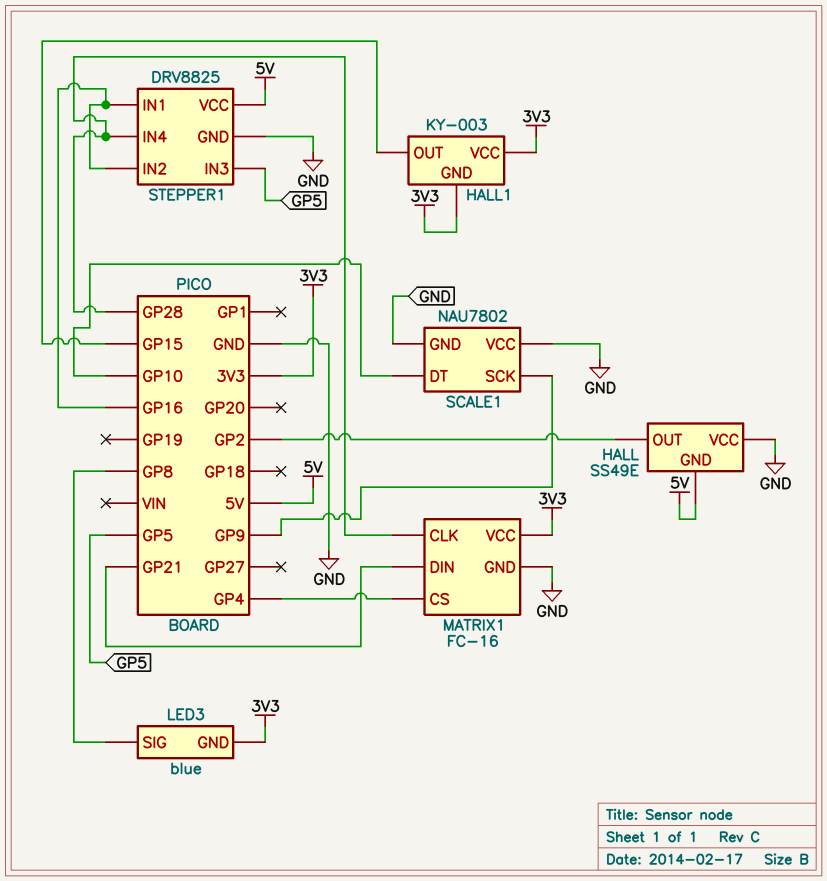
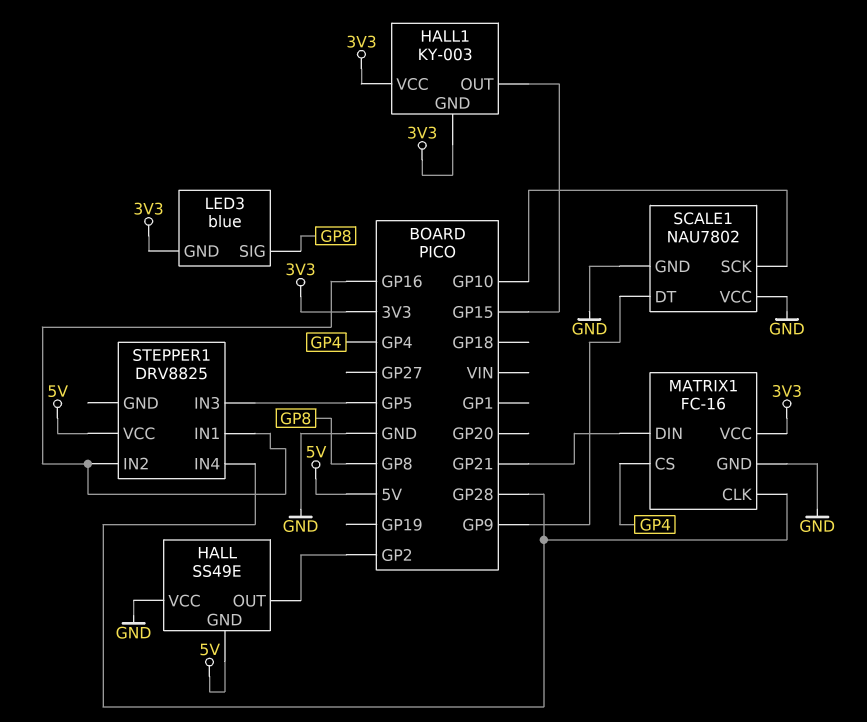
SCALE1 pin DT: GP10 -> GP9
SCALE1 pin SCK: GP9 -> GP10
STEPPER1 pin GND: GND -> none

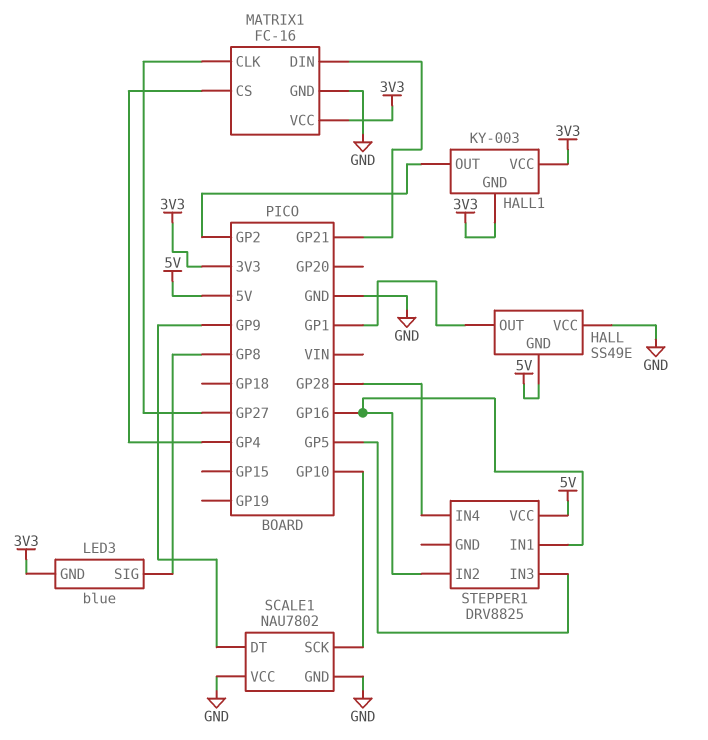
HALL pin OUT: GP2 -> GP1
HALL1 pin OUT: GP15 -> GP2
MATRIX1 pin CLK: GP28 -> GP27

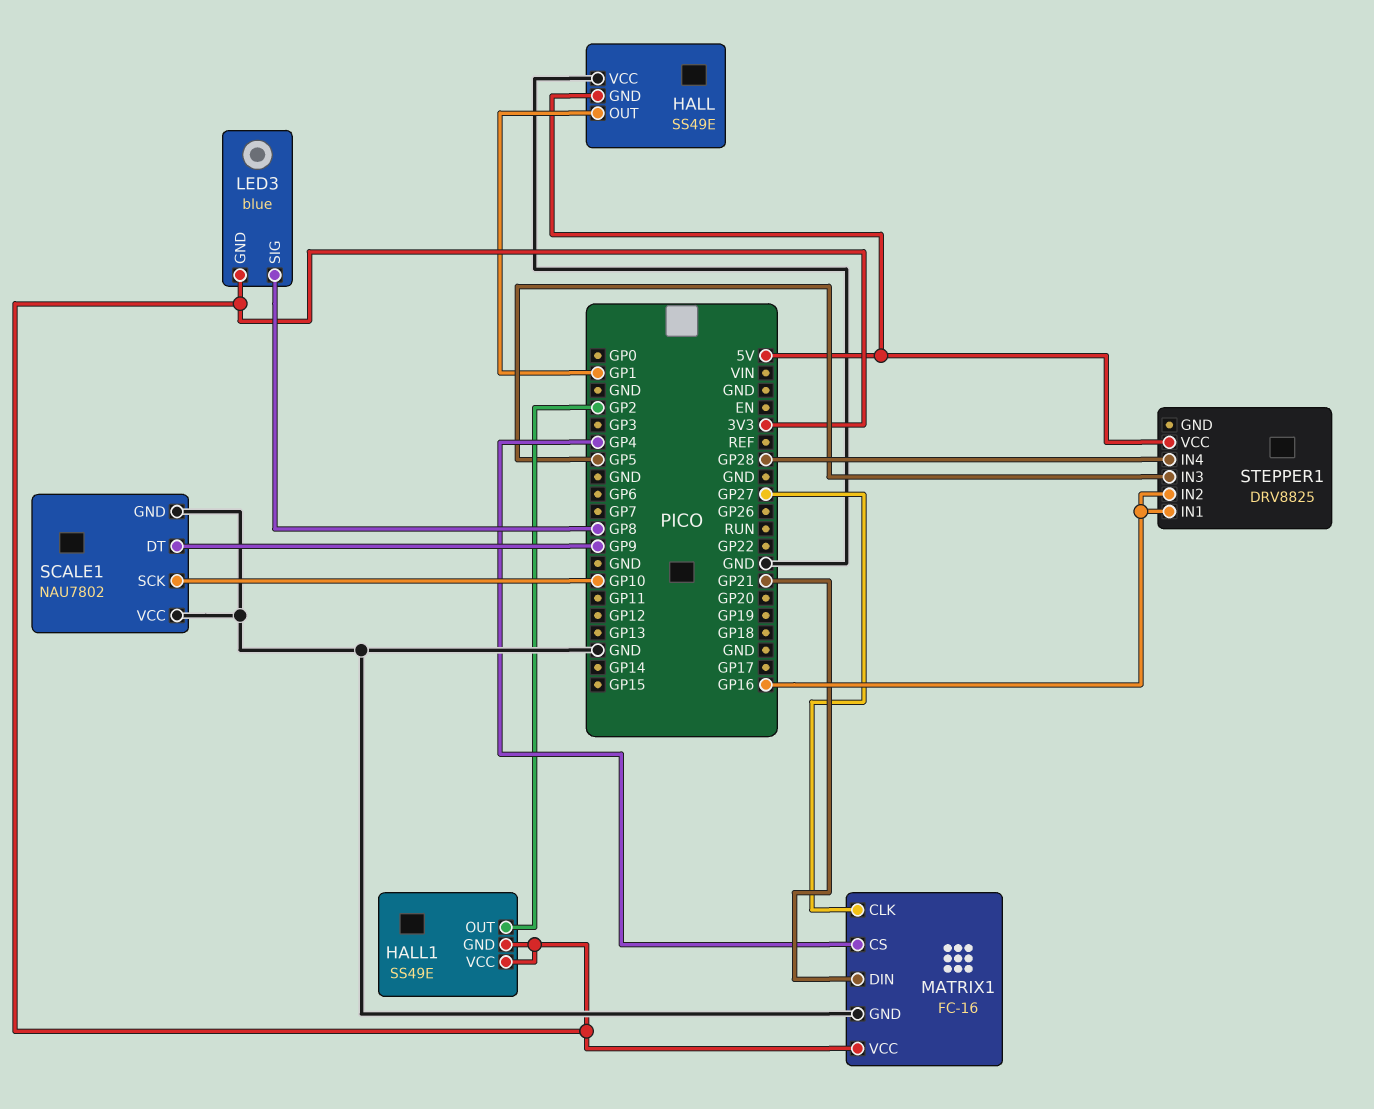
HALL1: KY-003 -> SS49E

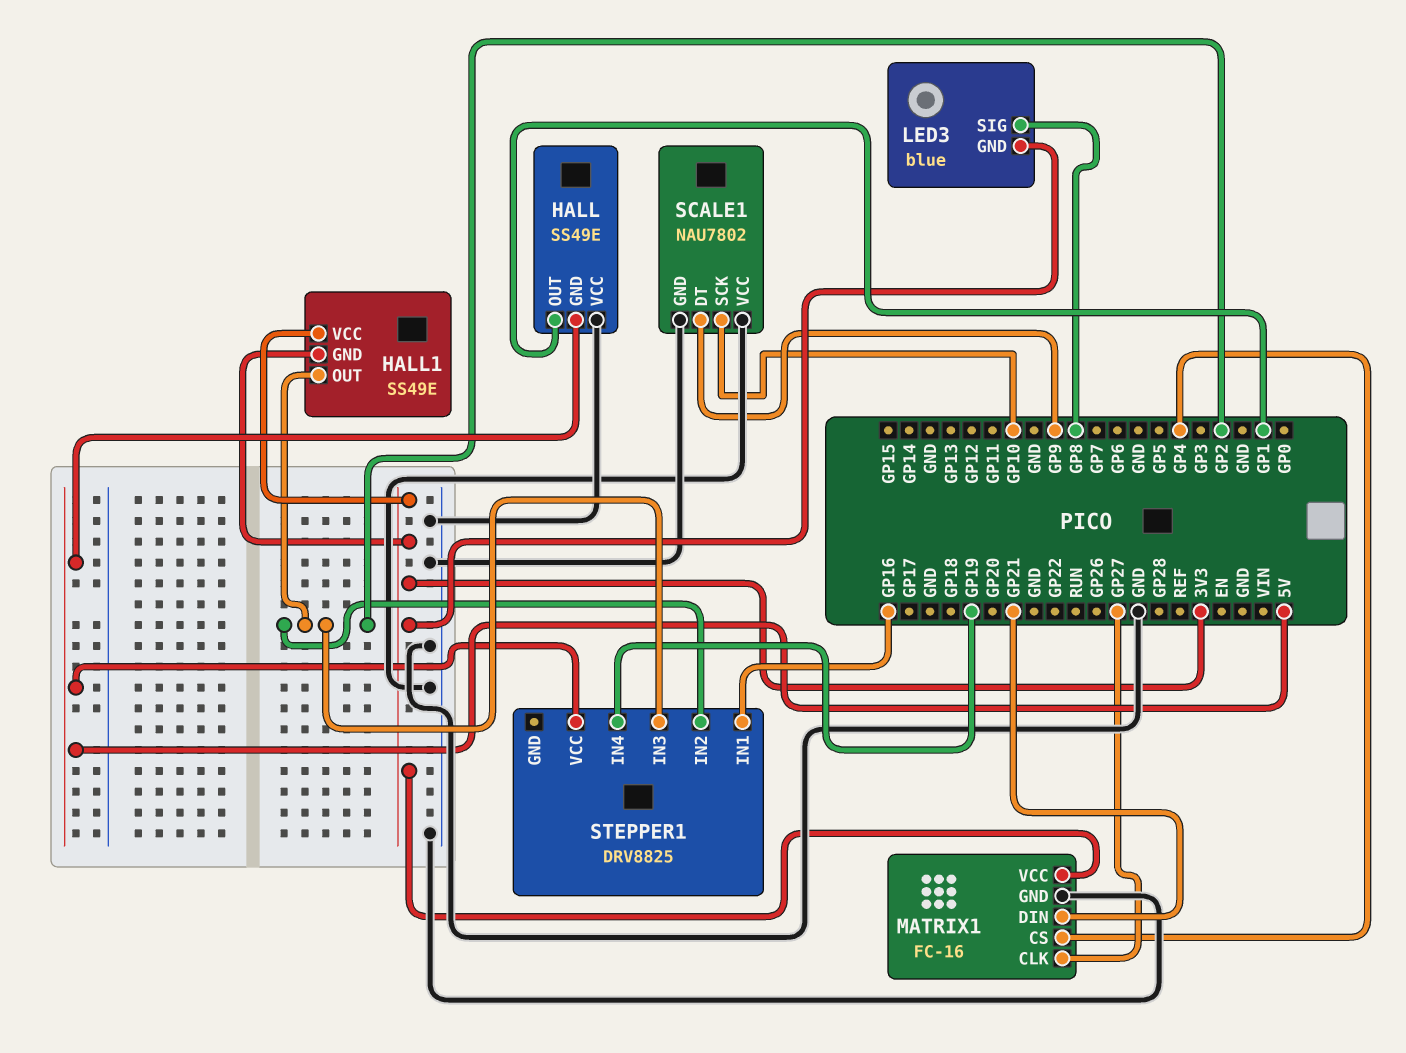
STEPPER1 pin IN2: GP16 -> GP2
STEPPER1 pin IN3: GP5 -> GP2
STEPPER1 pin IN4: GP28 -> GP19

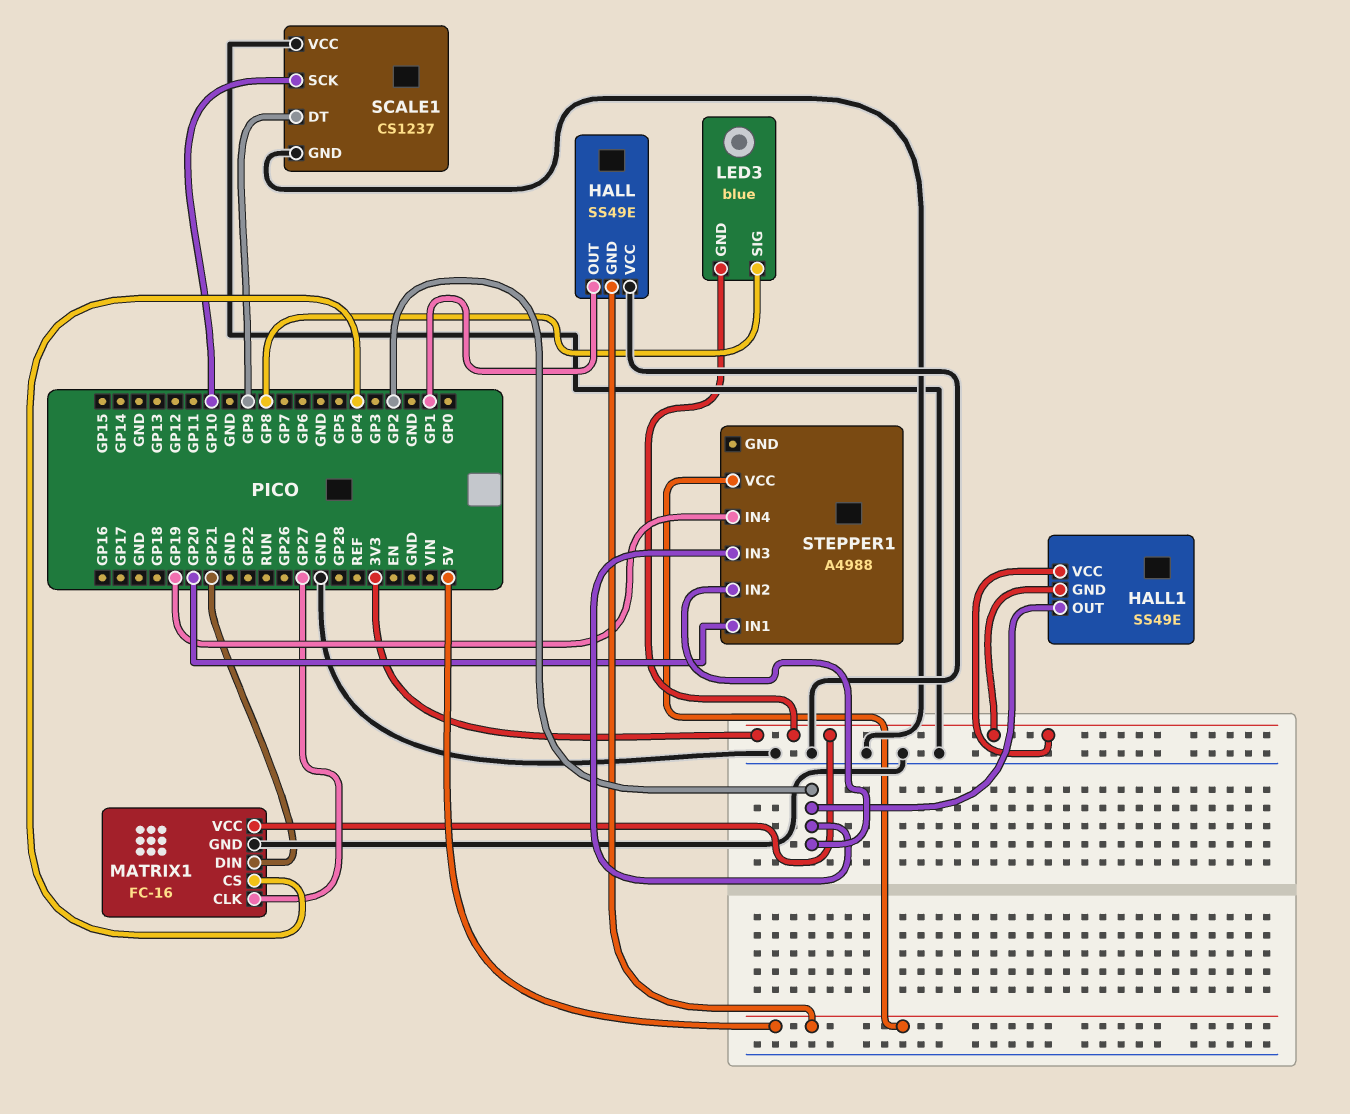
SCALE1: NAU7802 -> CS1237
STEPPER1: DRV8825 -> A4988
STEPPER1 pin IN1: GP16 -> GP20

